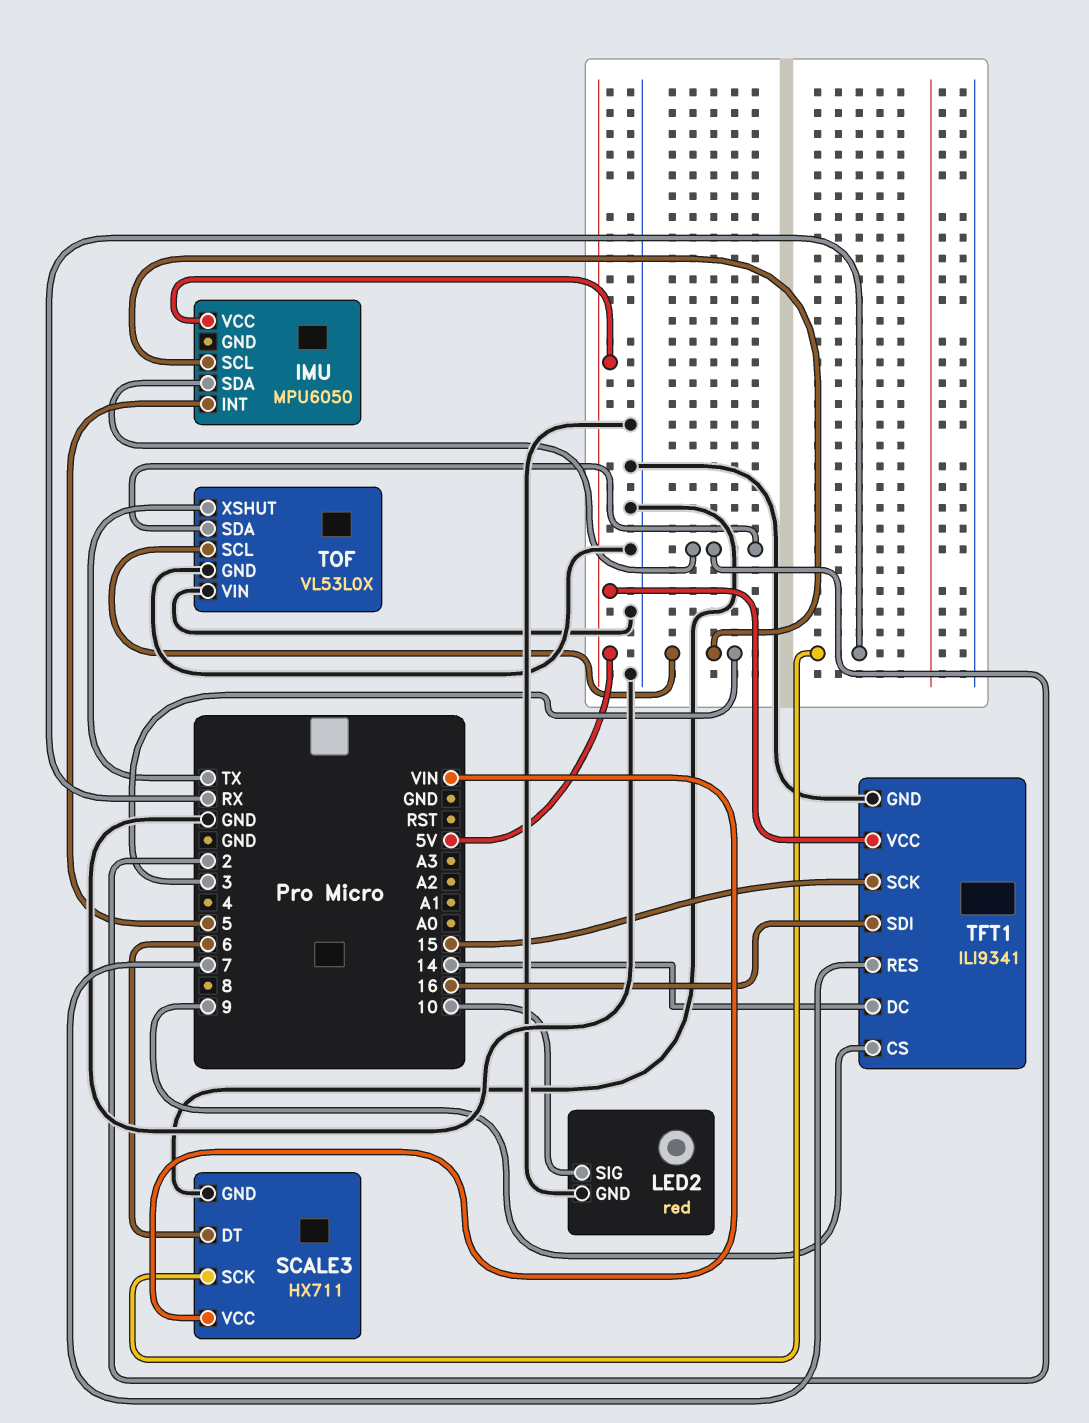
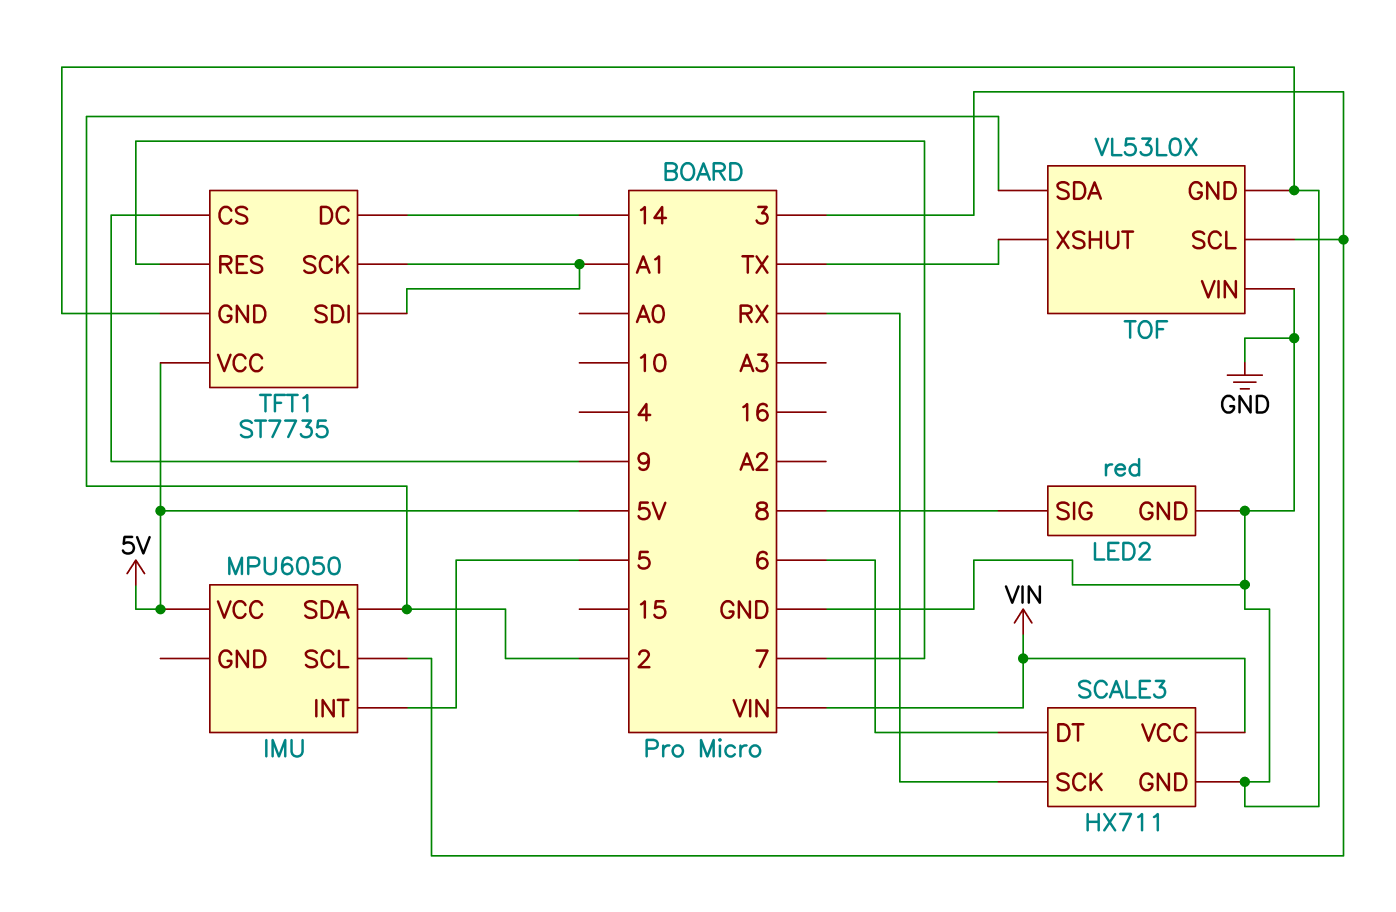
LED2 pin SIG: 10 -> 8
TFT1: ILI9341 -> ST7735
TFT1 pin SCK: 15 -> A1
TFT1 pin SDI: 16 -> A1

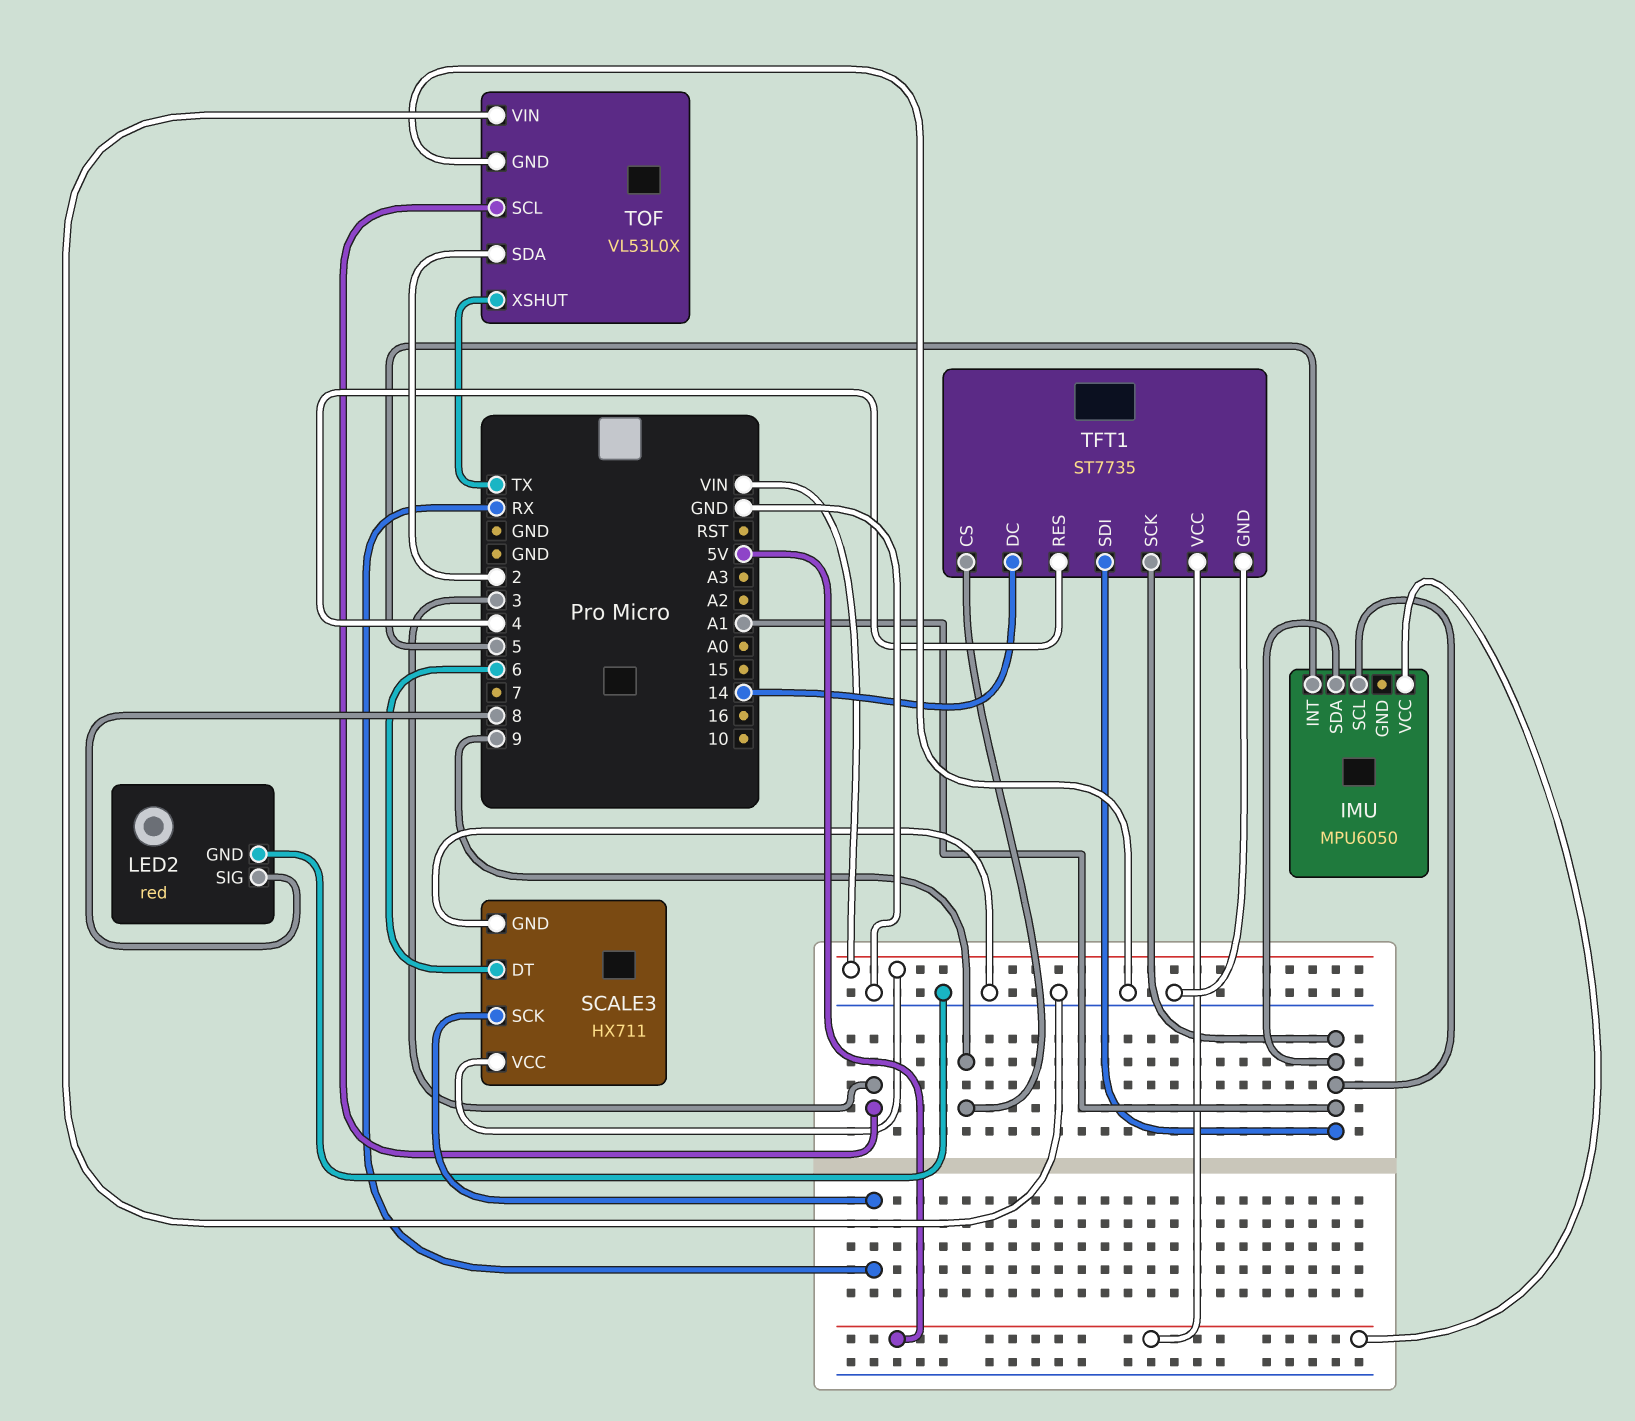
IMU pin SCL: 3 -> A1
IMU pin SDA: 2 -> A1
TFT1 pin RES: 7 -> 4

